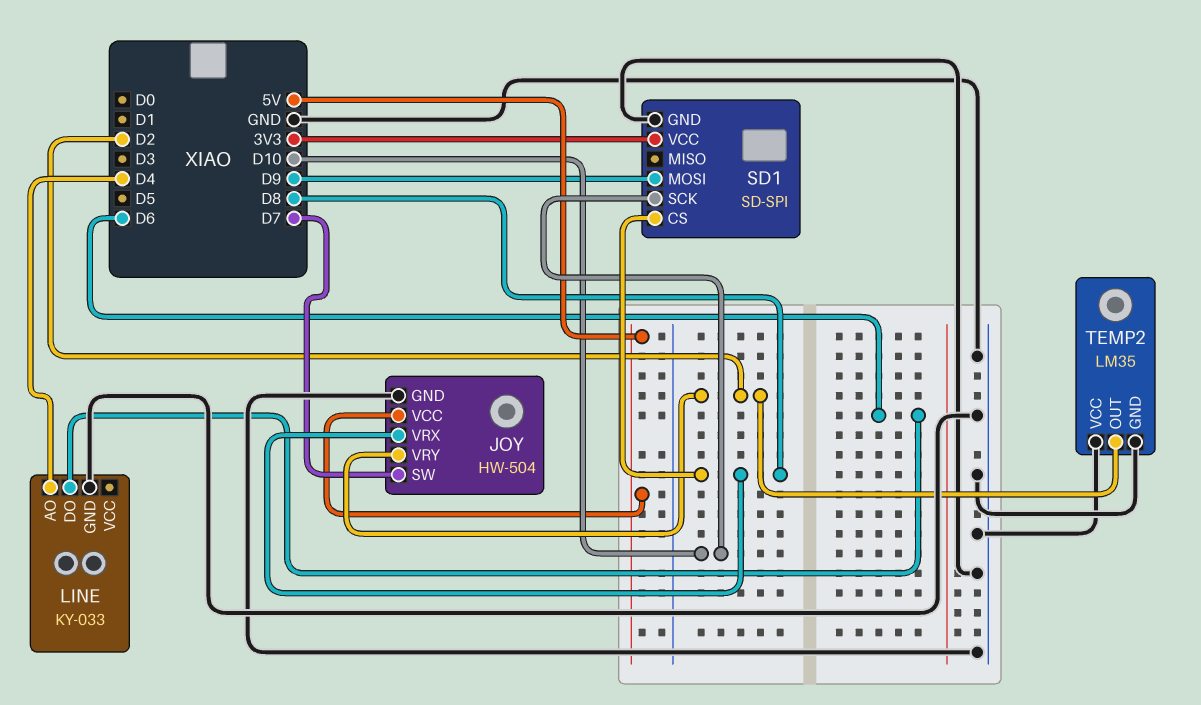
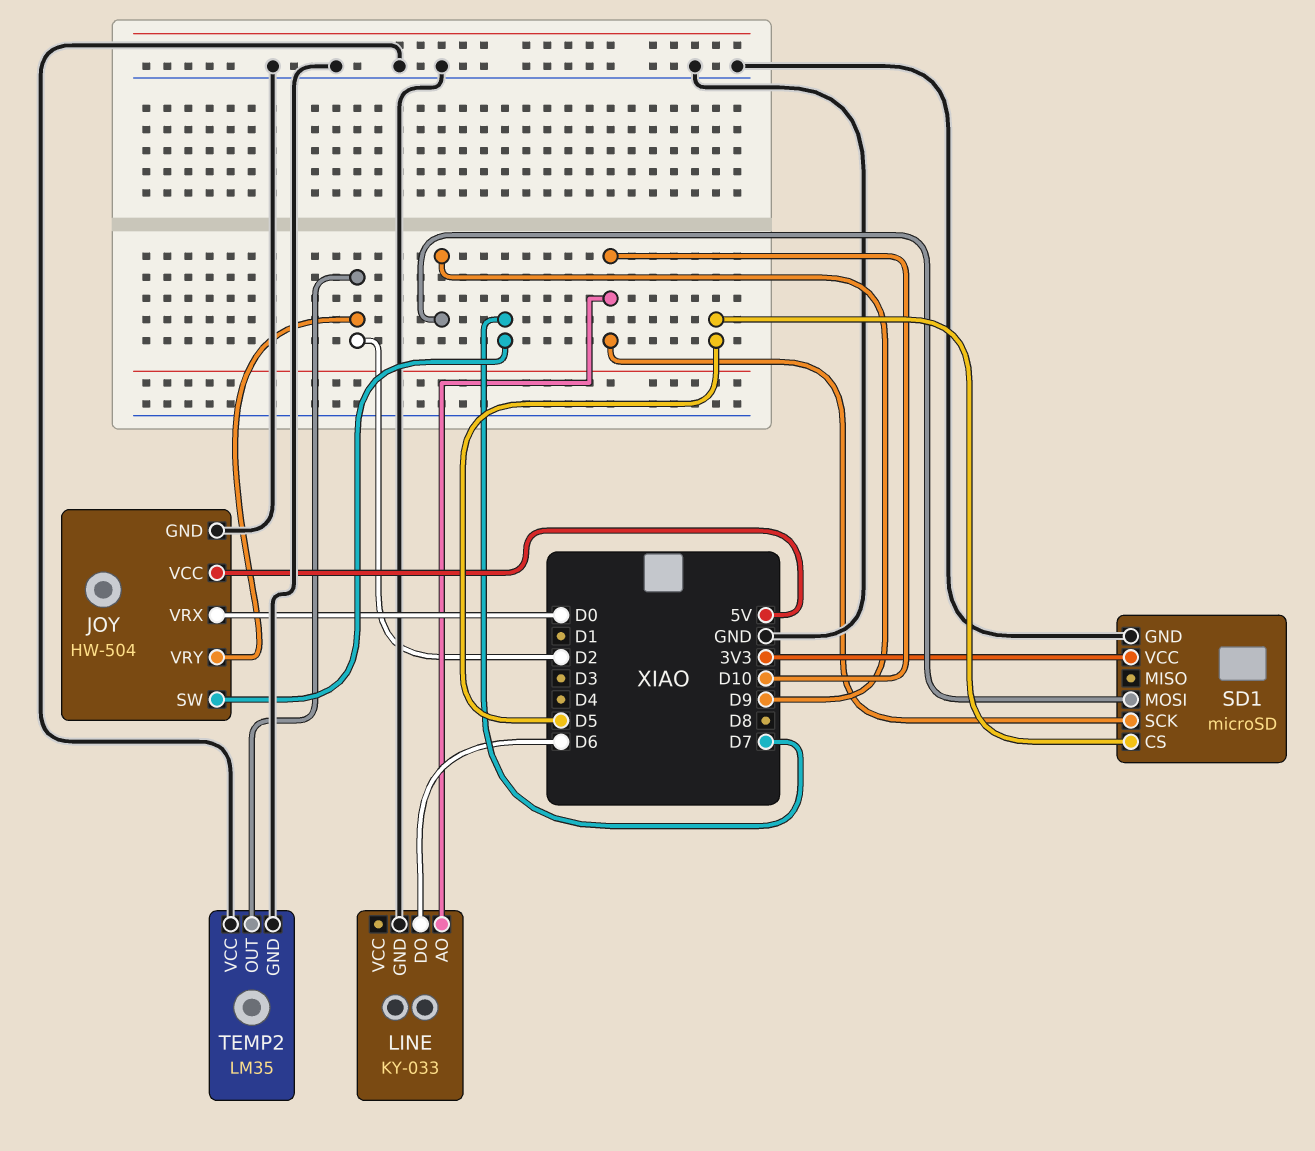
JOY pin VRX: D8 -> D0
LINE pin AO: D4 -> D10
SD1: SD-SPI -> microSD
SD1 pin CS: D8 -> D5

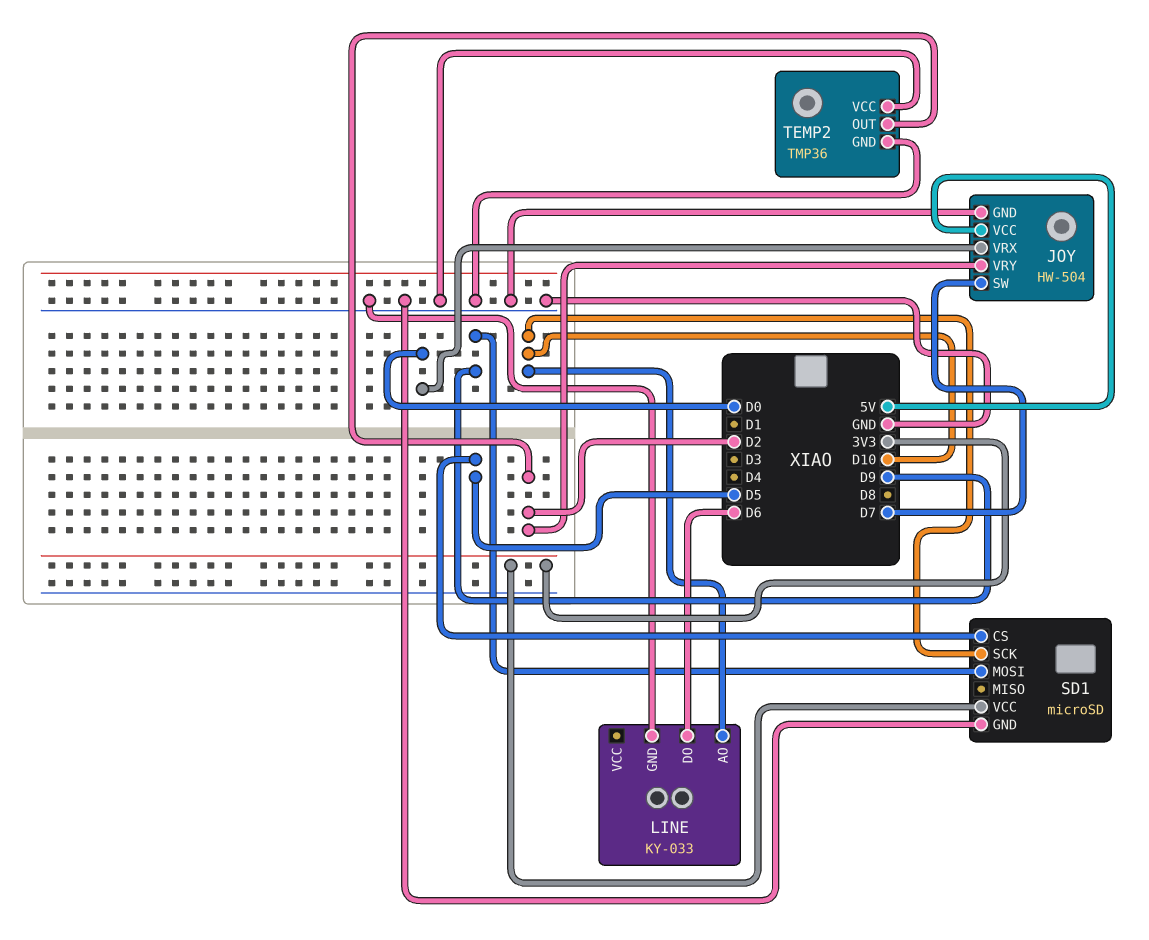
TEMP2: LM35 -> TMP36

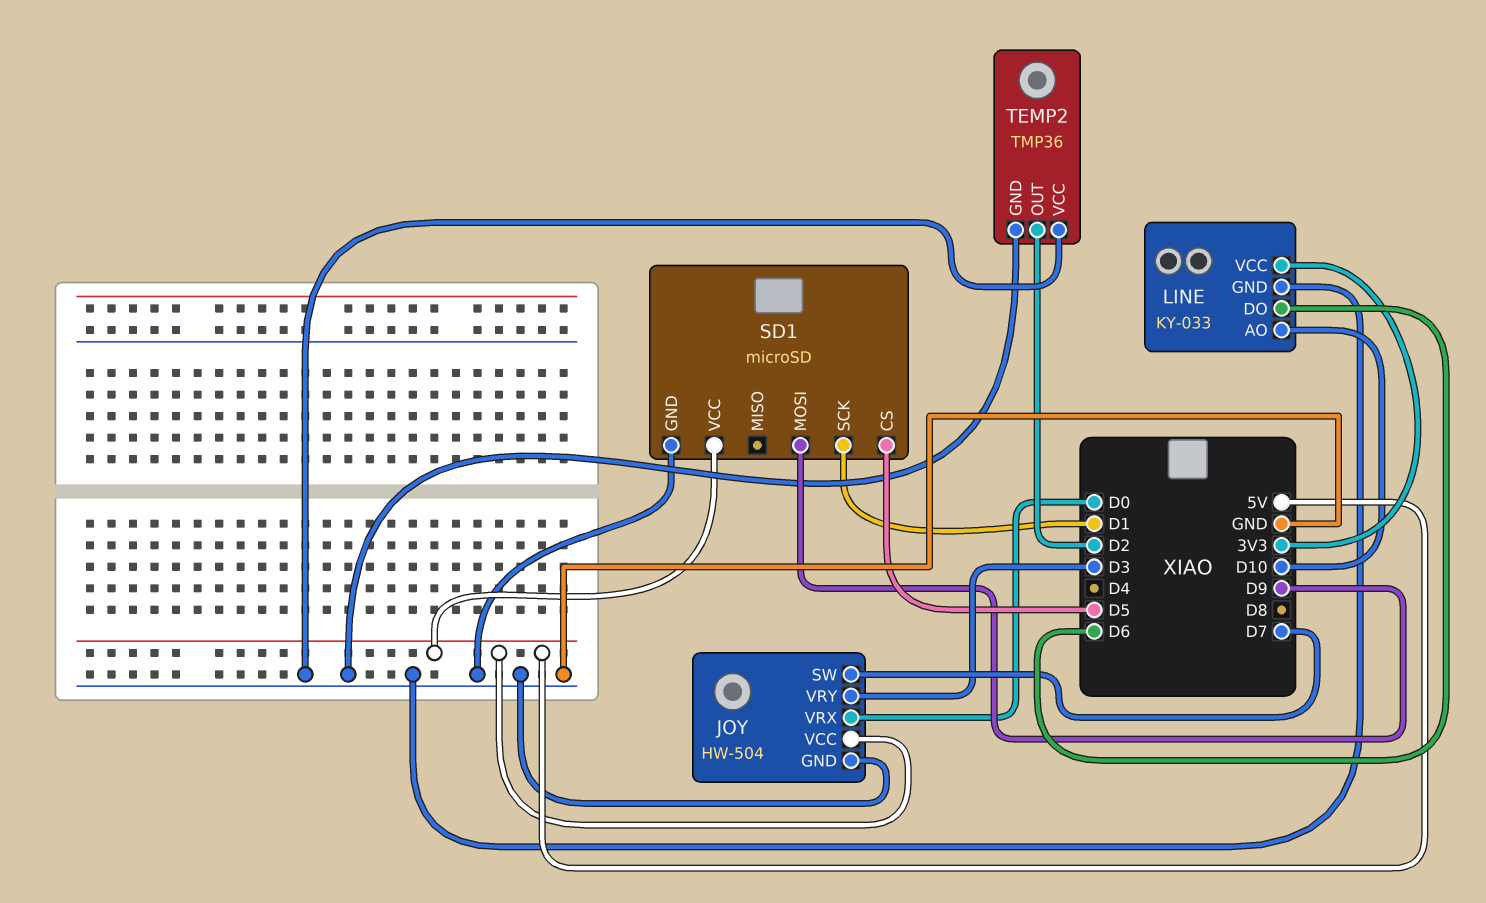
JOY pin VRY: D2 -> D3
LINE pin VCC: none -> 3V3
SD1 pin SCK: D10 -> D1
SD1 pin VCC: 3V3 -> 5V

